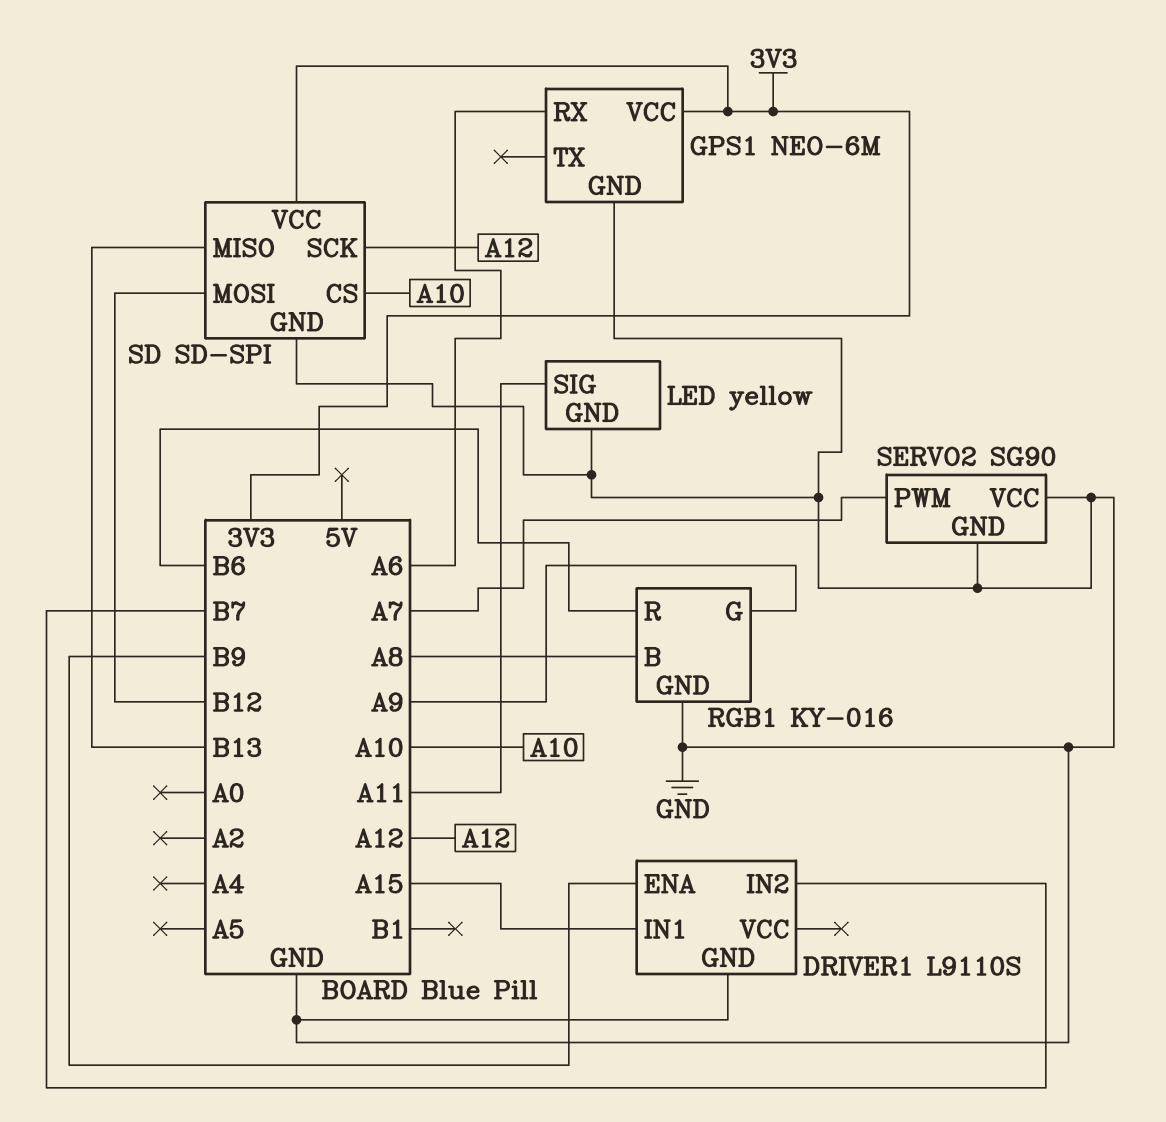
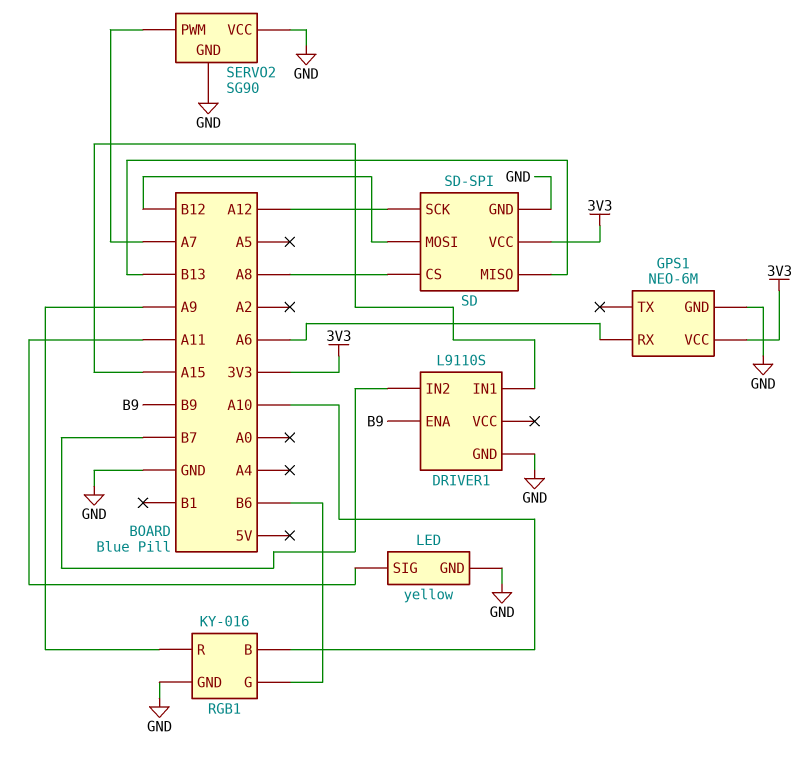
RGB1 pin B: A8 -> A10
RGB1 pin G: A9 -> B6
RGB1 pin R: B6 -> A9
SD pin CS: A10 -> A8

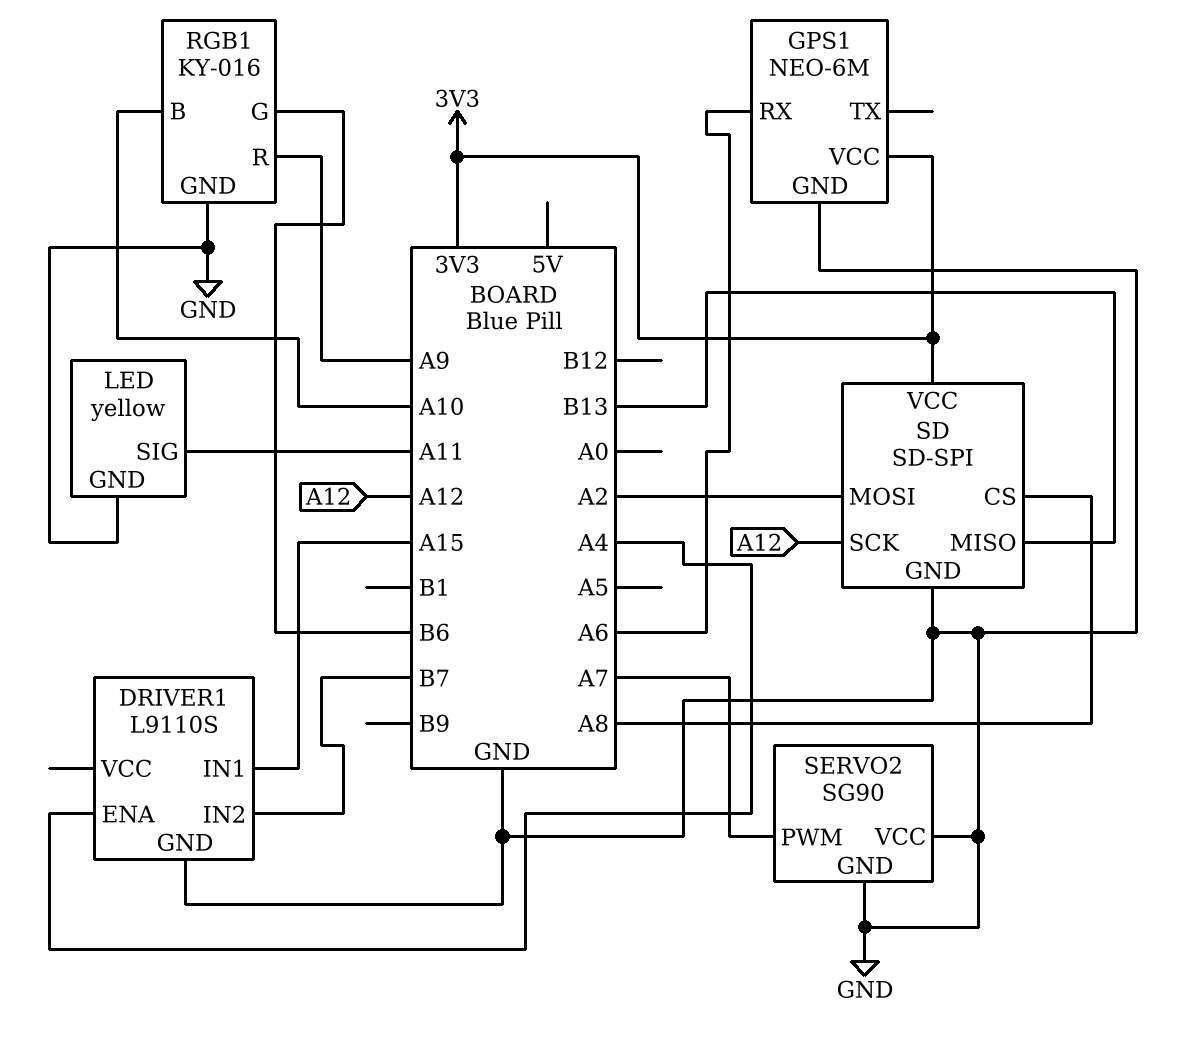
DRIVER1 pin ENA: B9 -> A4
SD pin MOSI: B12 -> A2

